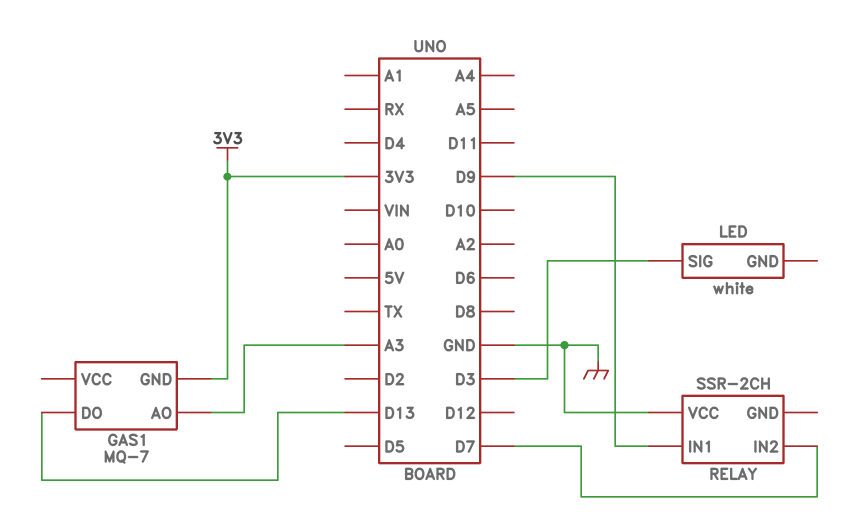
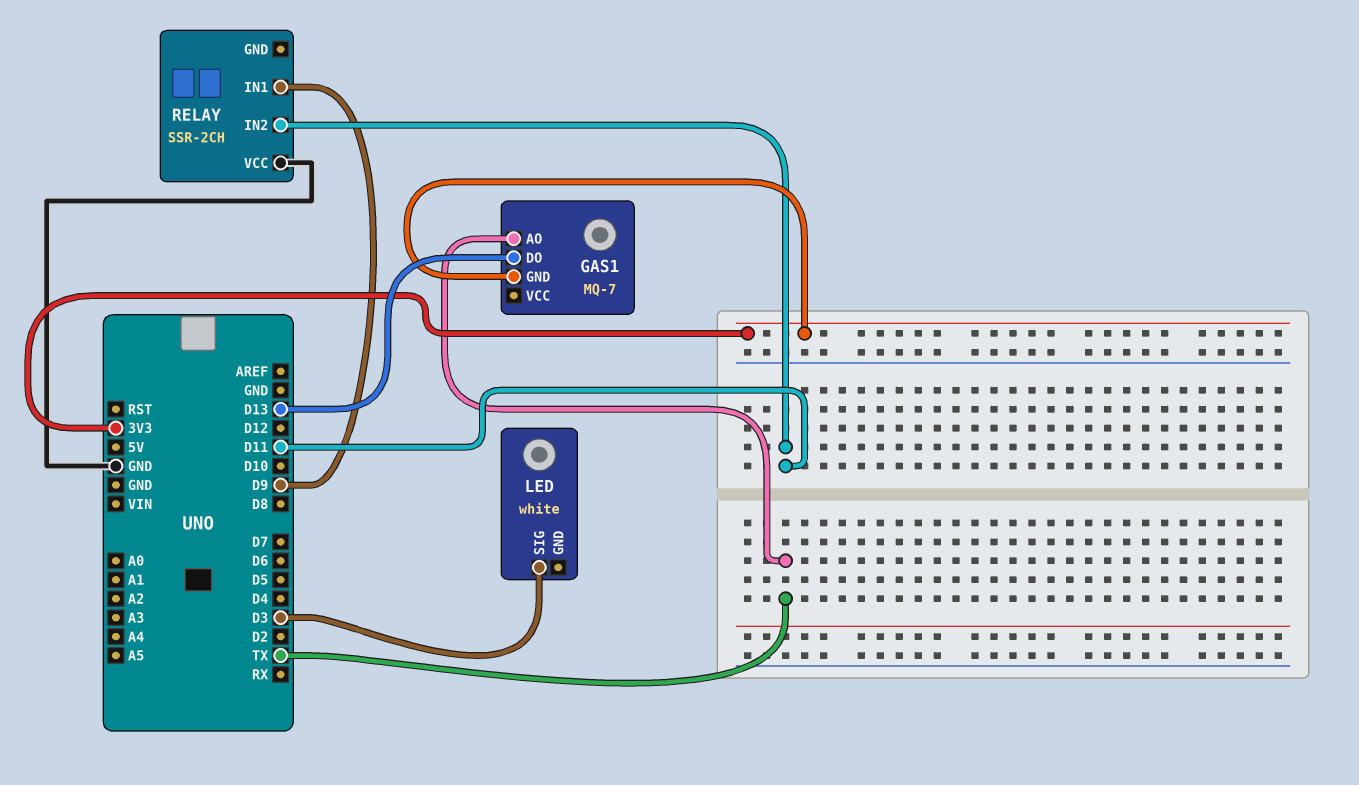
GAS1 pin AO: A3 -> TX
RELAY pin IN2: D7 -> D11

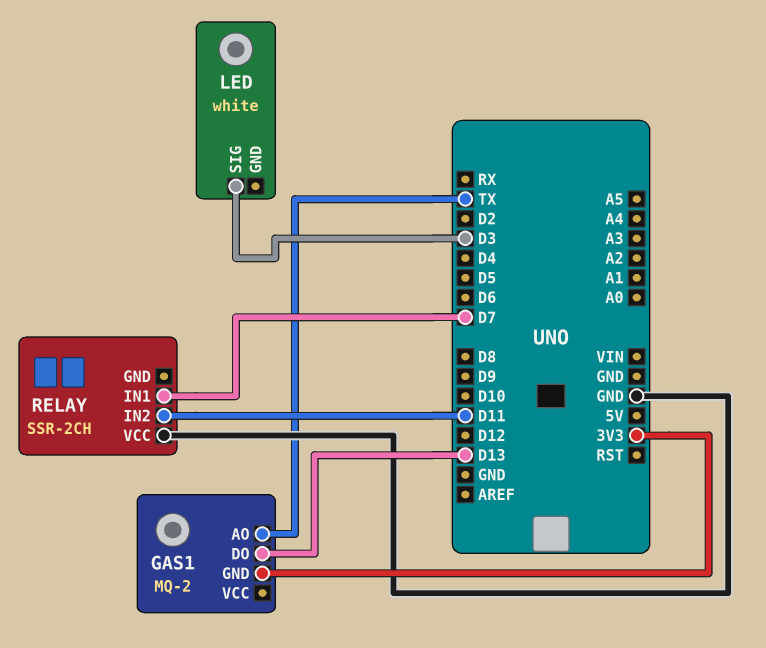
GAS1: MQ-7 -> MQ-2
RELAY pin IN1: D9 -> D7

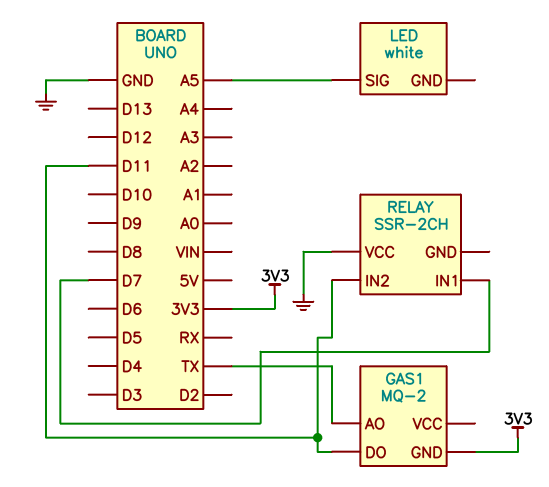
GAS1 pin DO: D13 -> D11
LED pin SIG: D3 -> A5

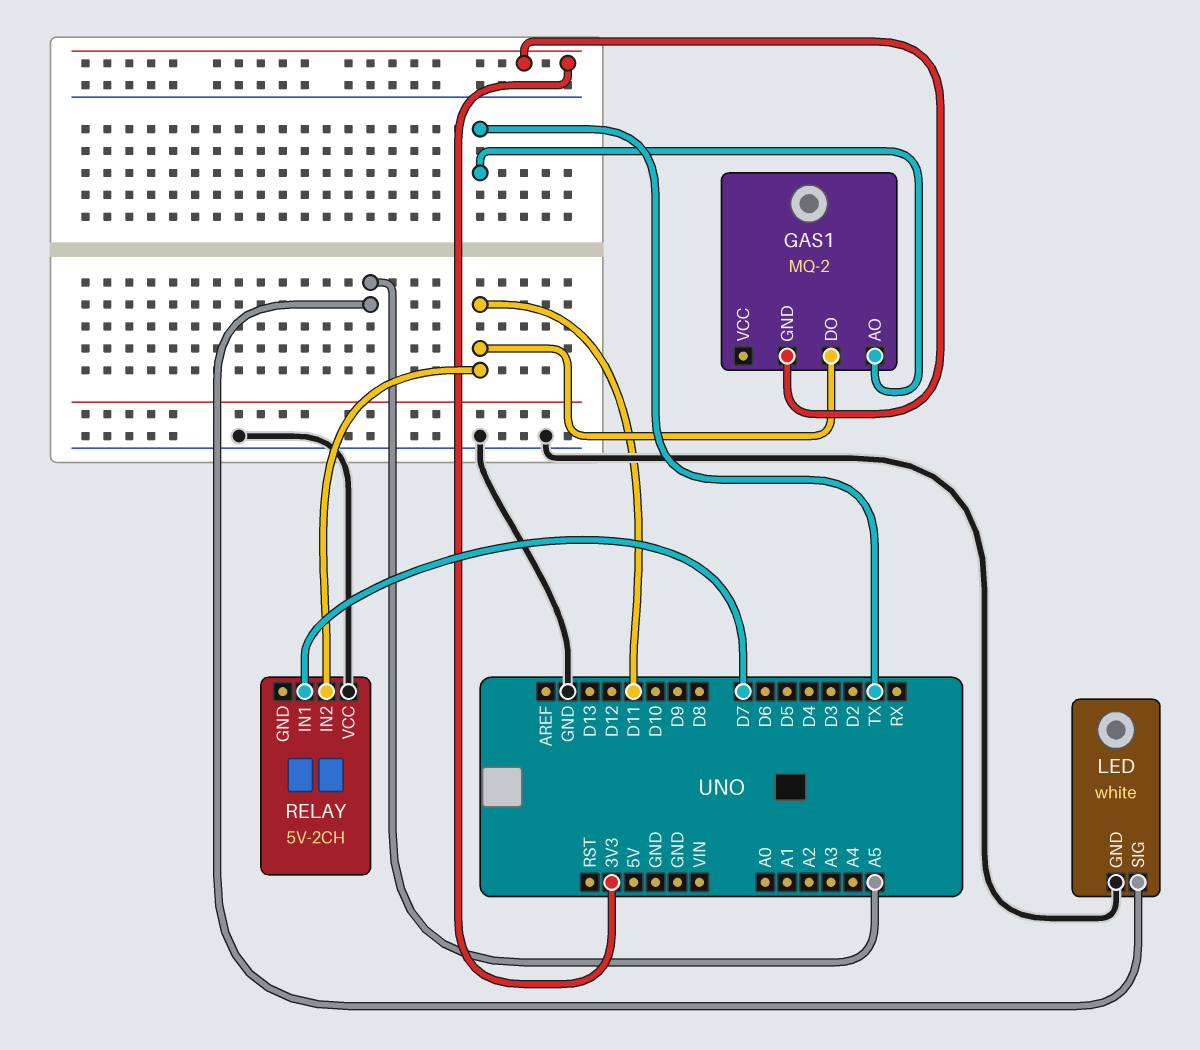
LED pin GND: none -> GND
RELAY: SSR-2CH -> 5V-2CH

